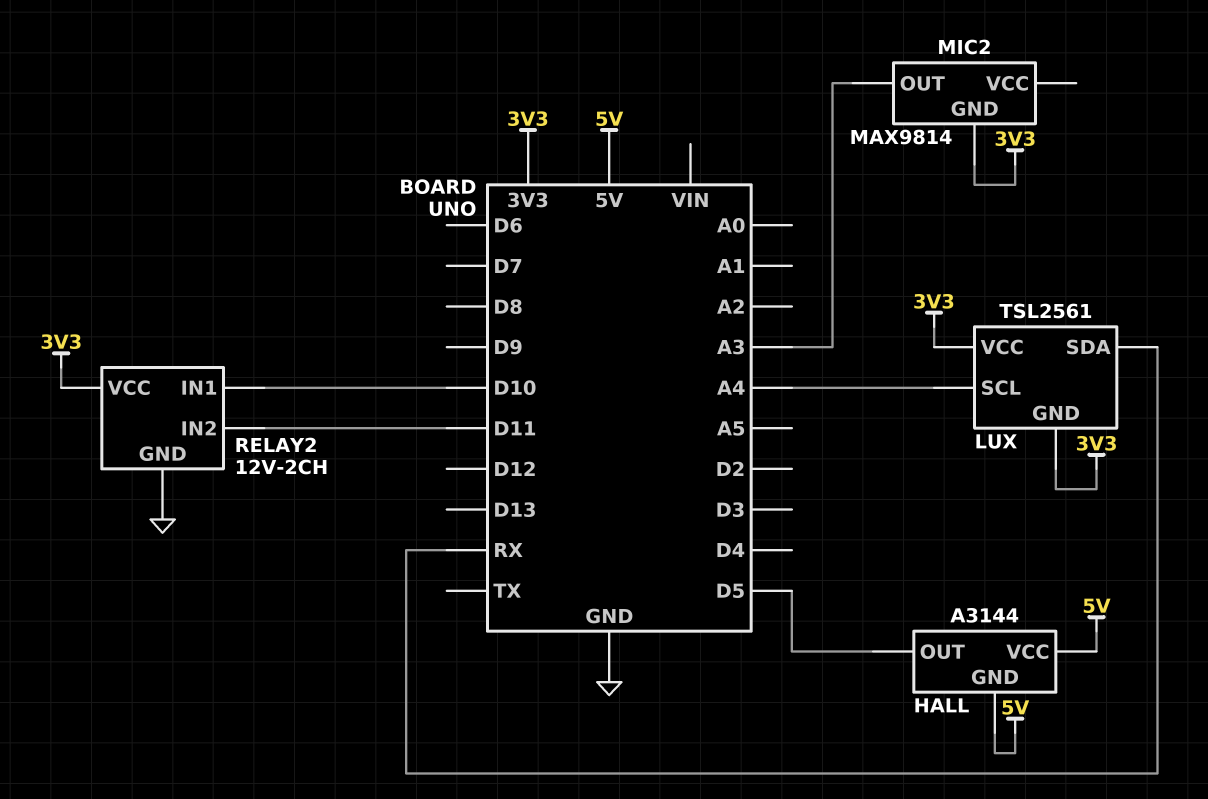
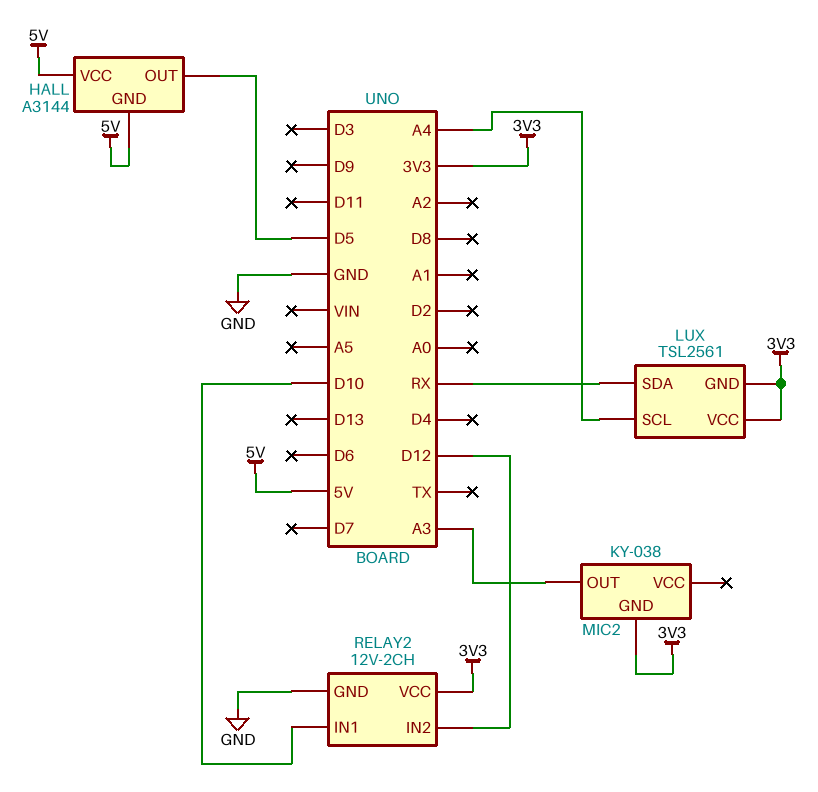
MIC2: MAX9814 -> KY-038
RELAY2 pin IN2: D11 -> D12

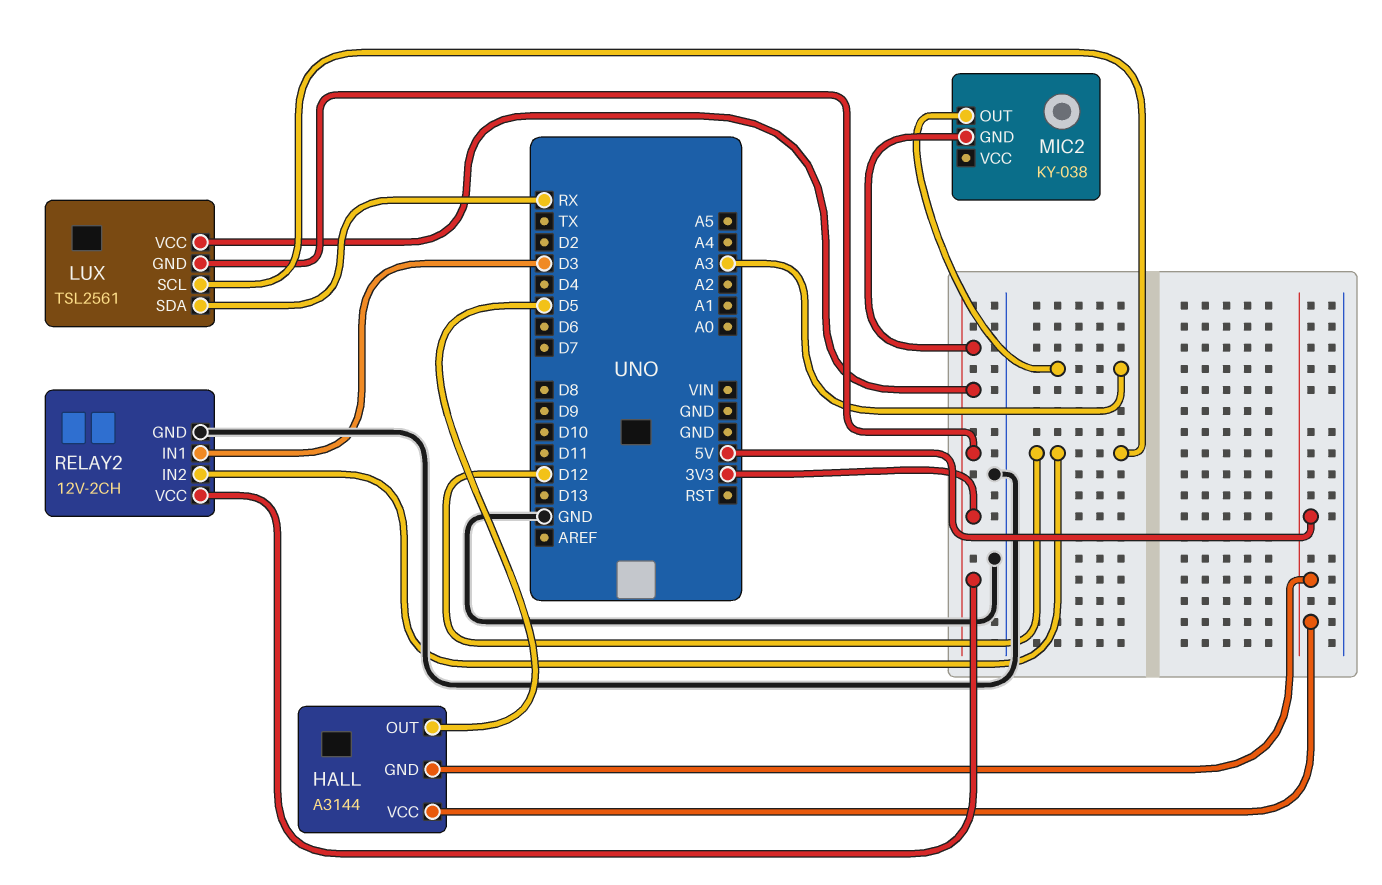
LUX pin SCL: A4 -> D12
RELAY2 pin IN1: D10 -> D3

